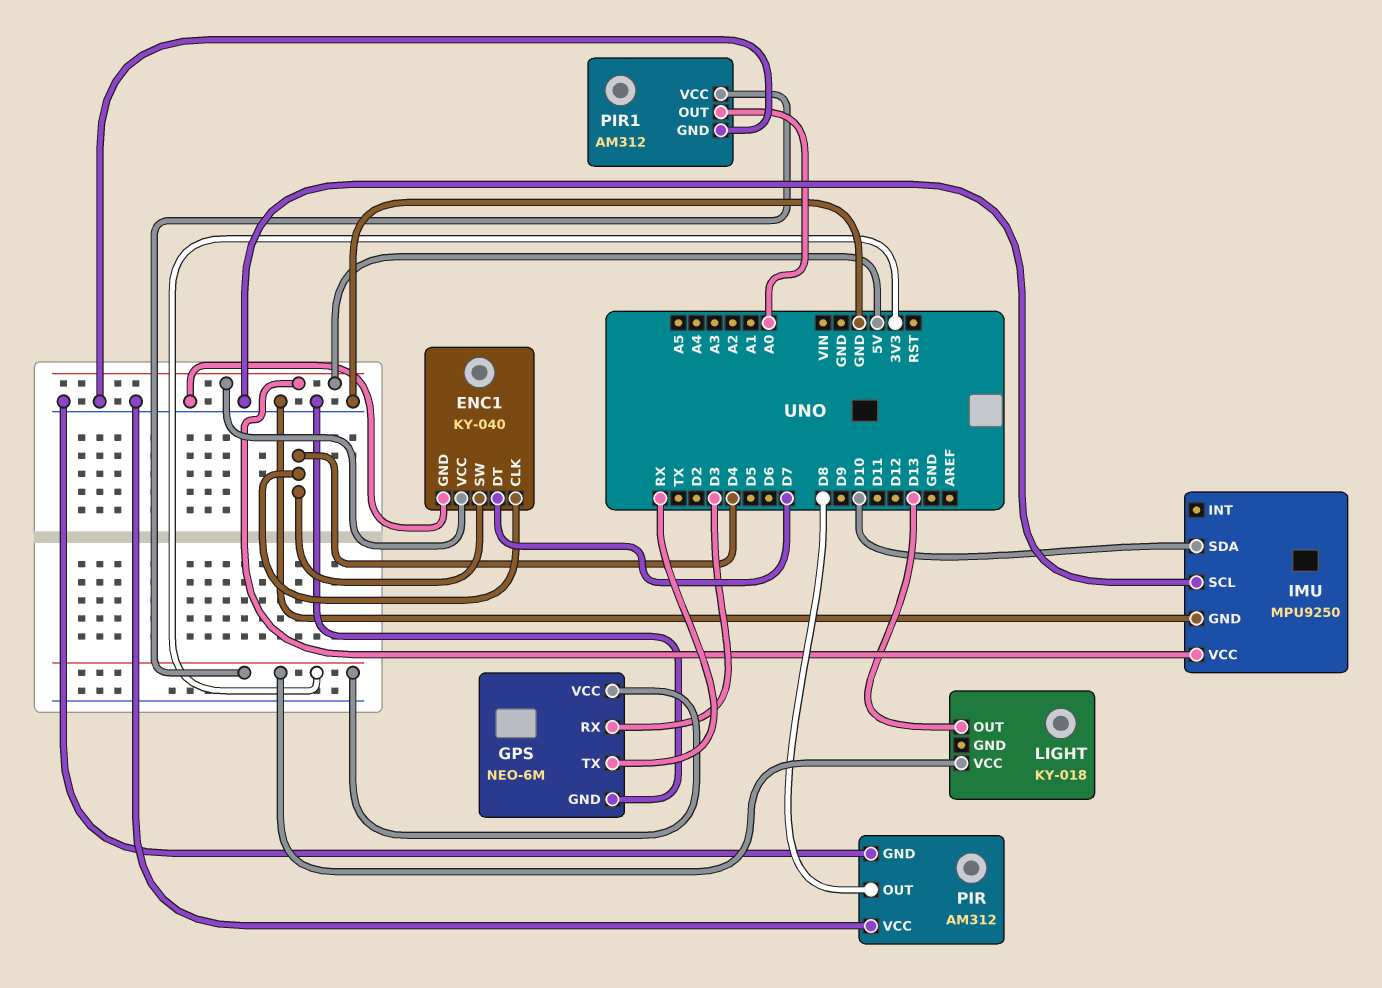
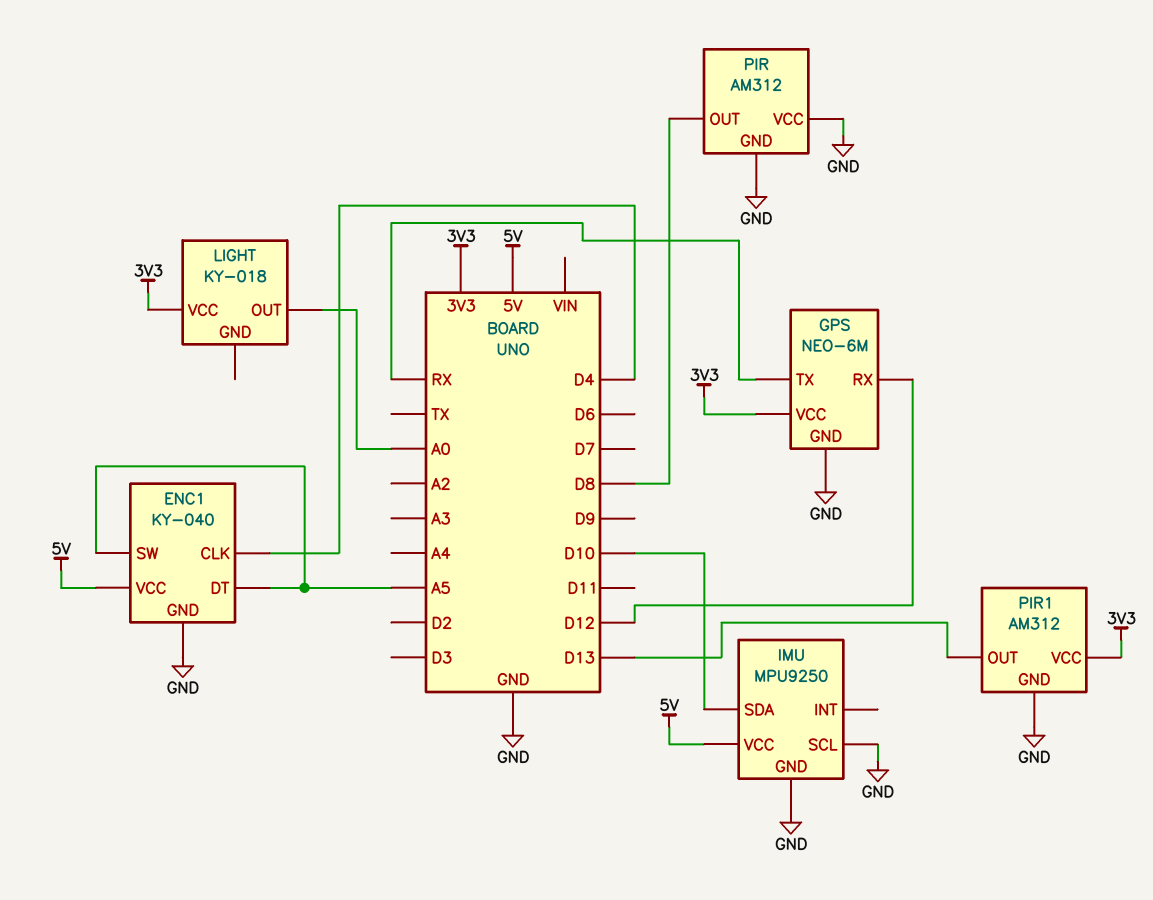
ENC1 pin DT: D7 -> A5
ENC1 pin SW: D4 -> A5
GPS pin RX: D3 -> D12
LIGHT pin OUT: D13 -> A0
PIR1 pin OUT: A0 -> D13

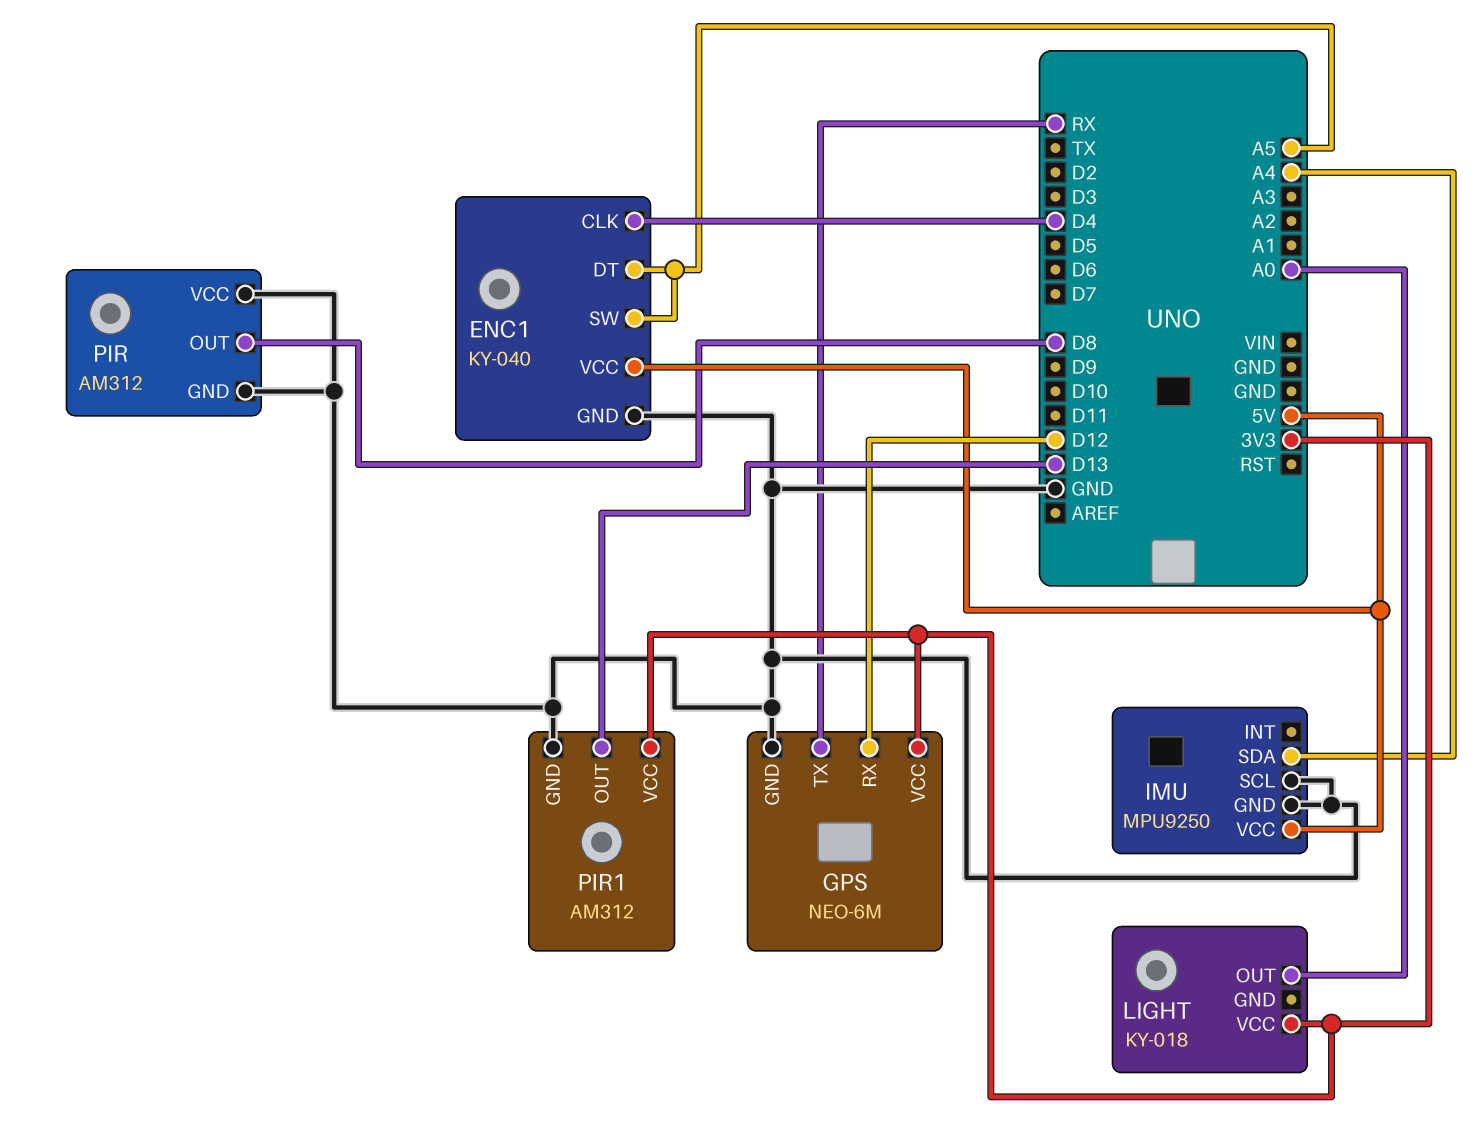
IMU pin SDA: D10 -> A4

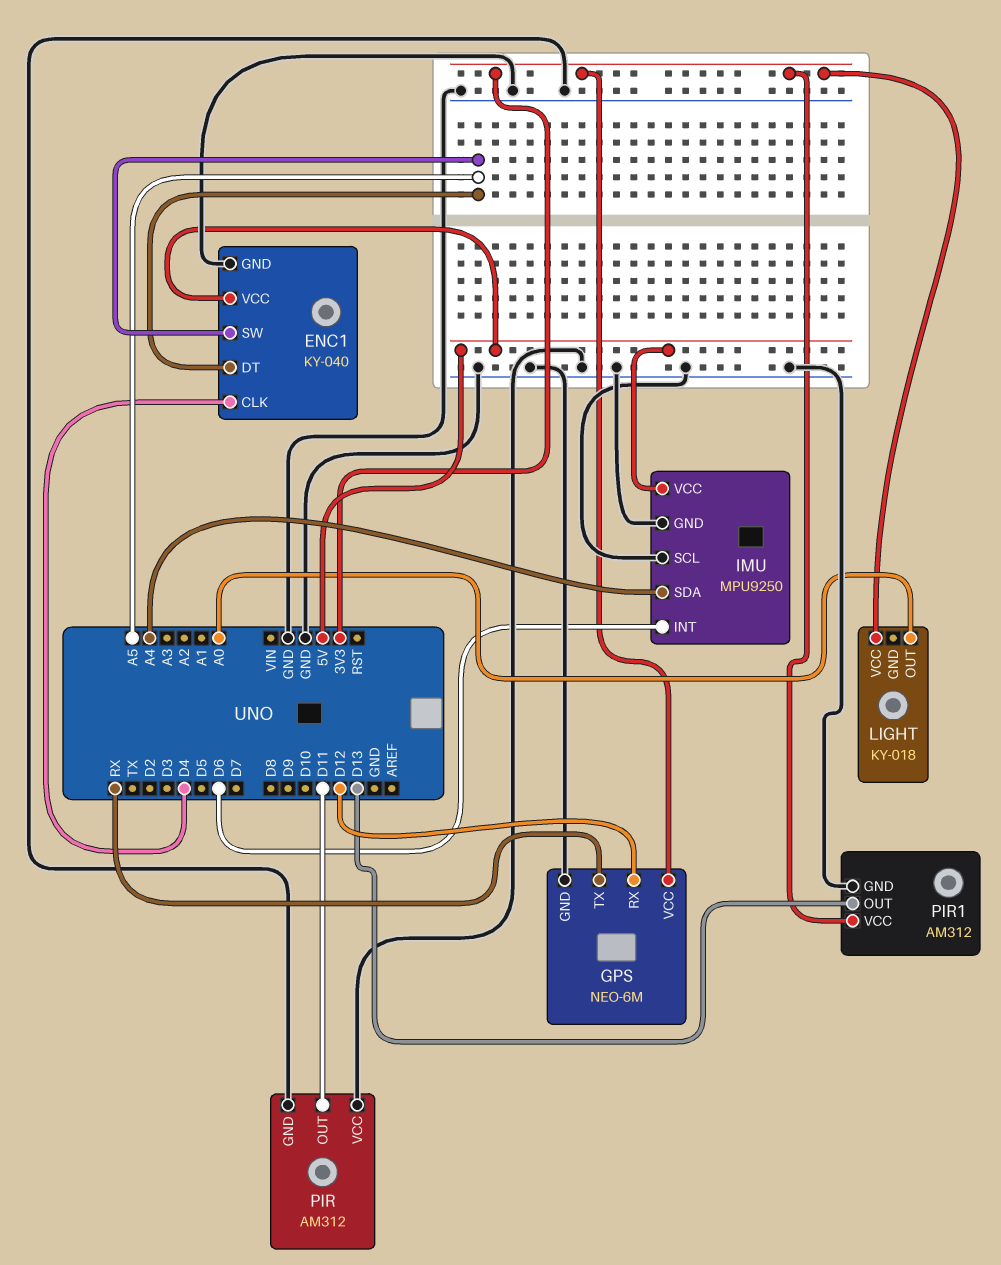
IMU pin INT: none -> D6
PIR pin OUT: D8 -> D11

